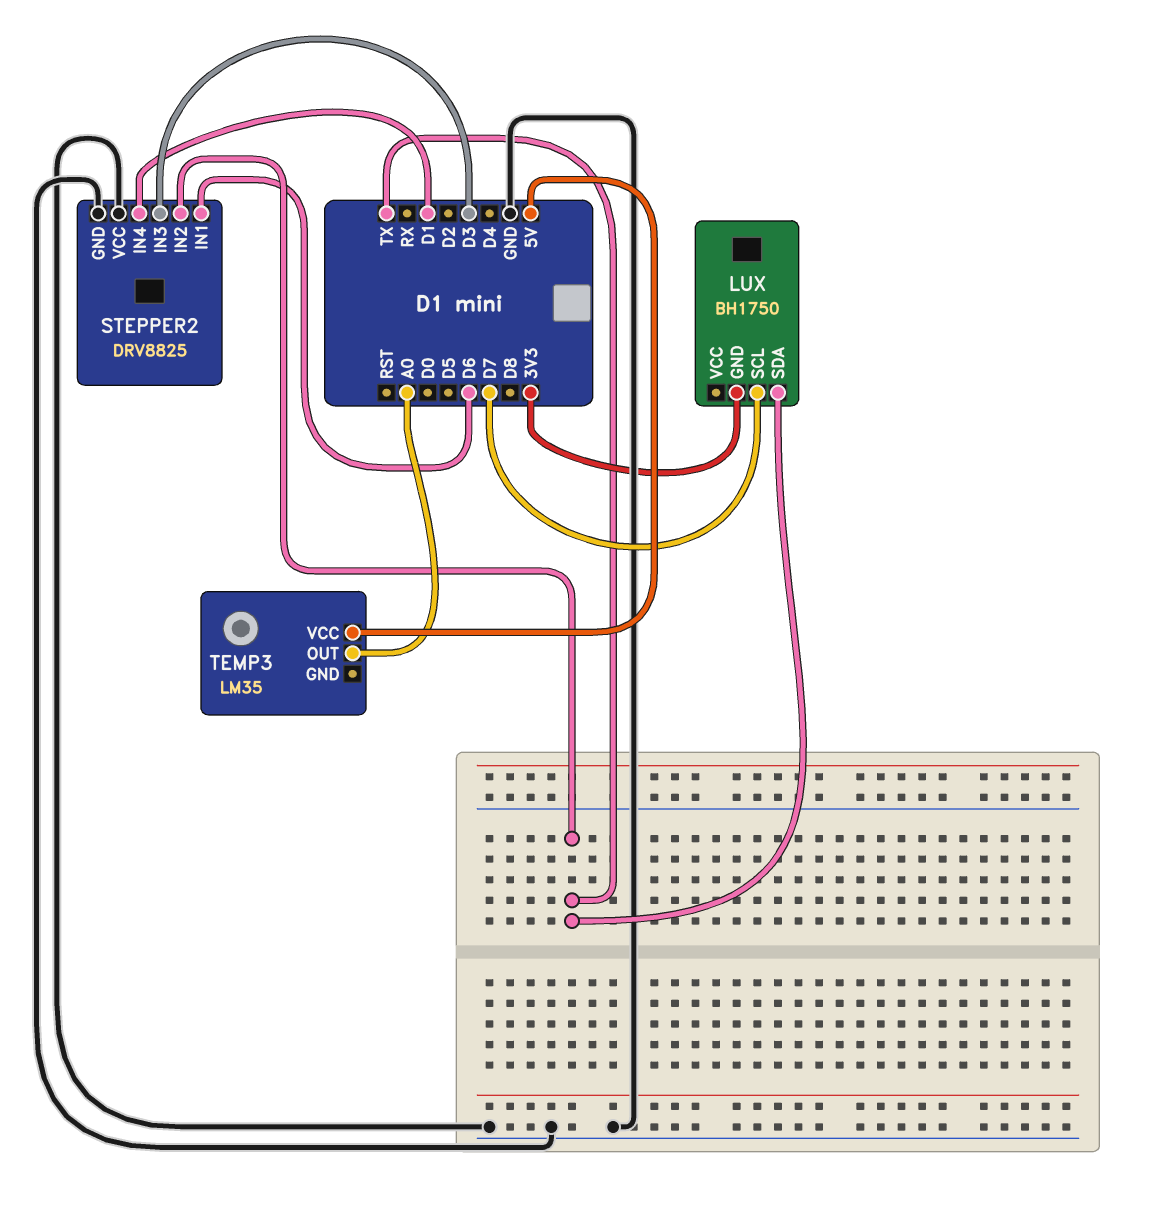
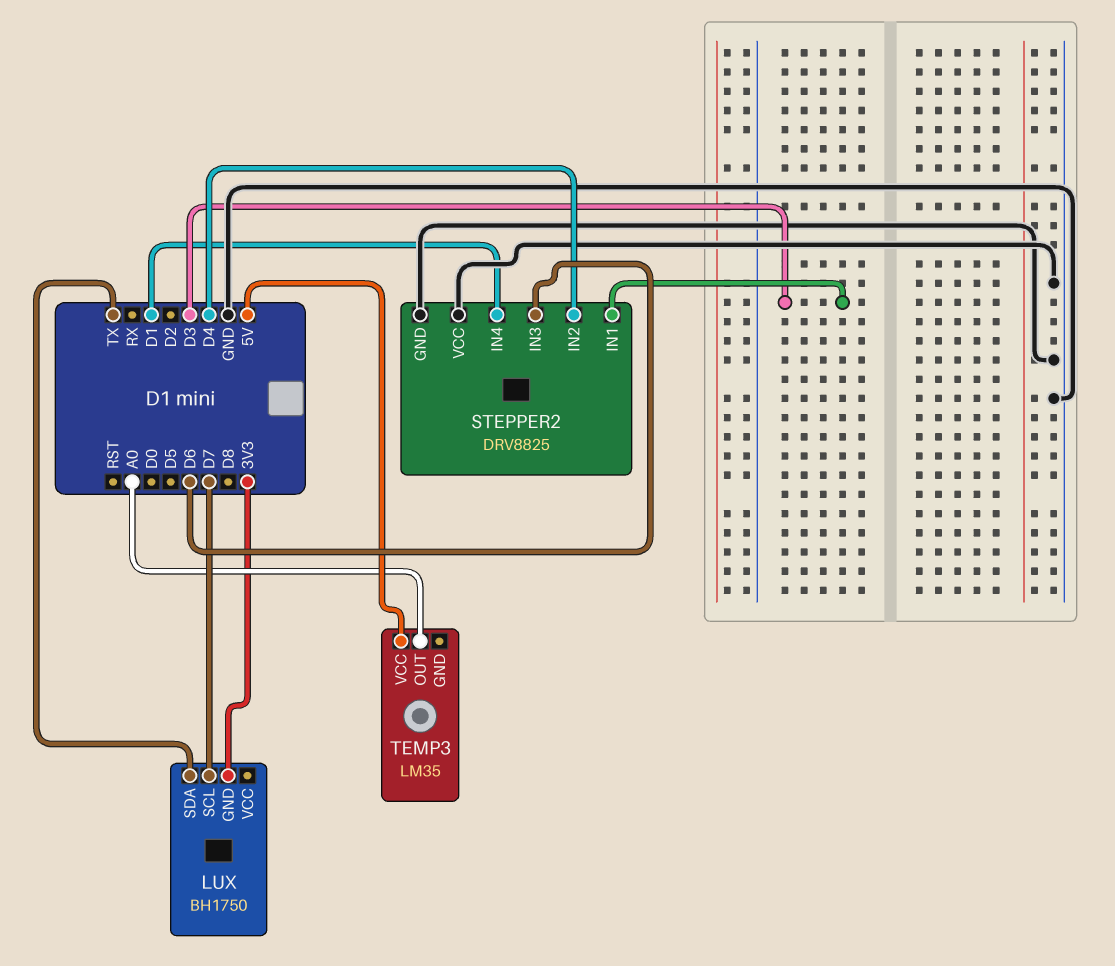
STEPPER2 pin IN1: D6 -> D3
STEPPER2 pin IN2: TX -> D4
STEPPER2 pin IN3: D3 -> D6

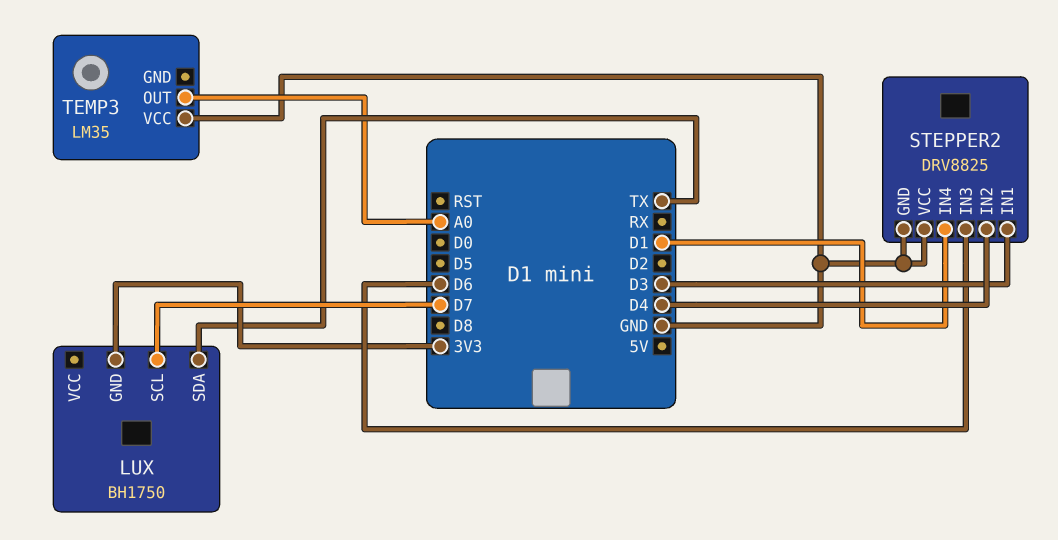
TEMP3 pin VCC: 5V -> GND

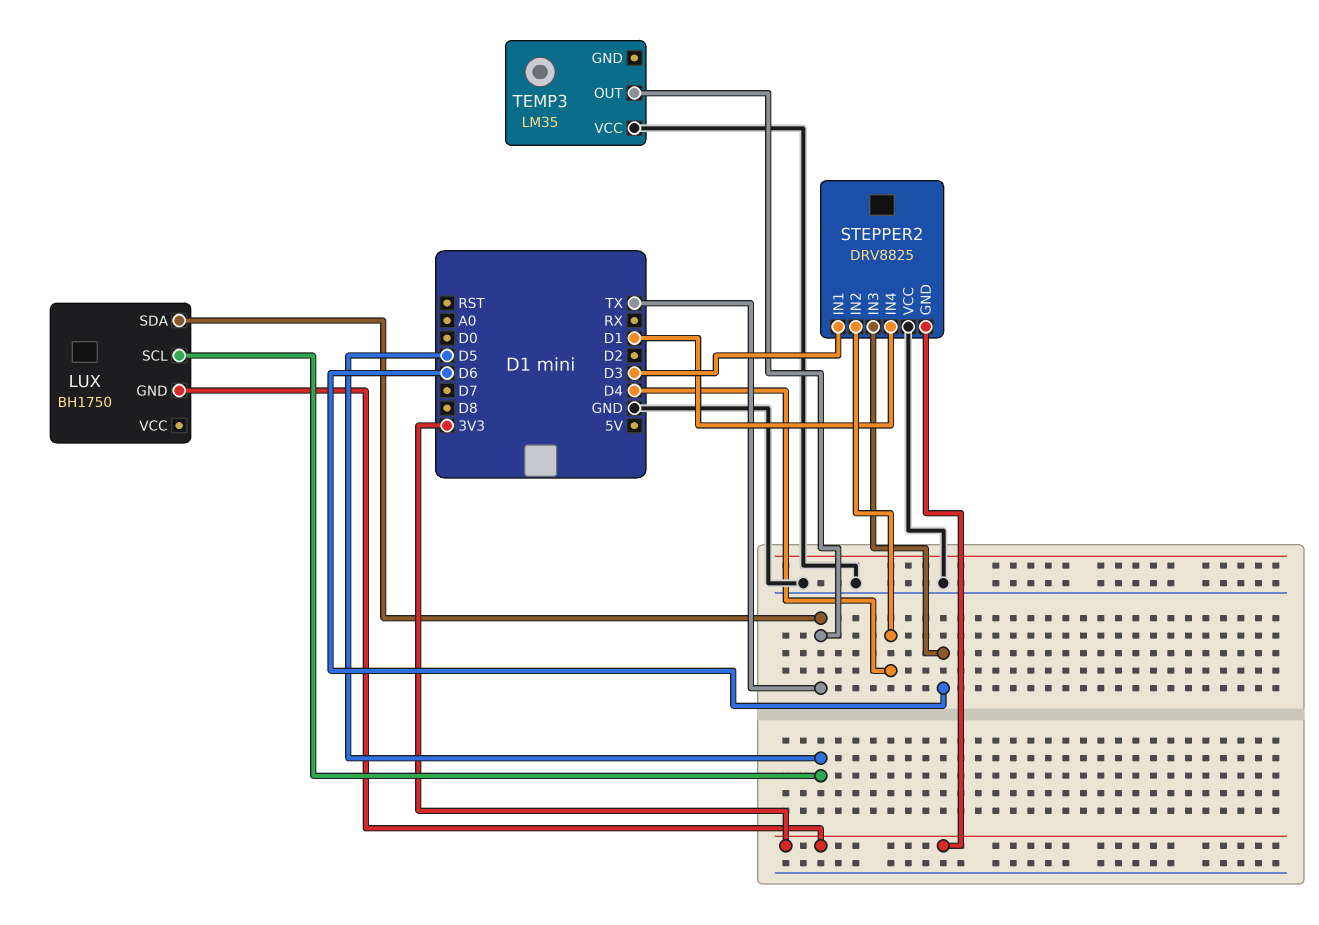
LUX pin SCL: D7 -> D5
STEPPER2 pin GND: GND -> 3V3
TEMP3 pin OUT: A0 -> TX

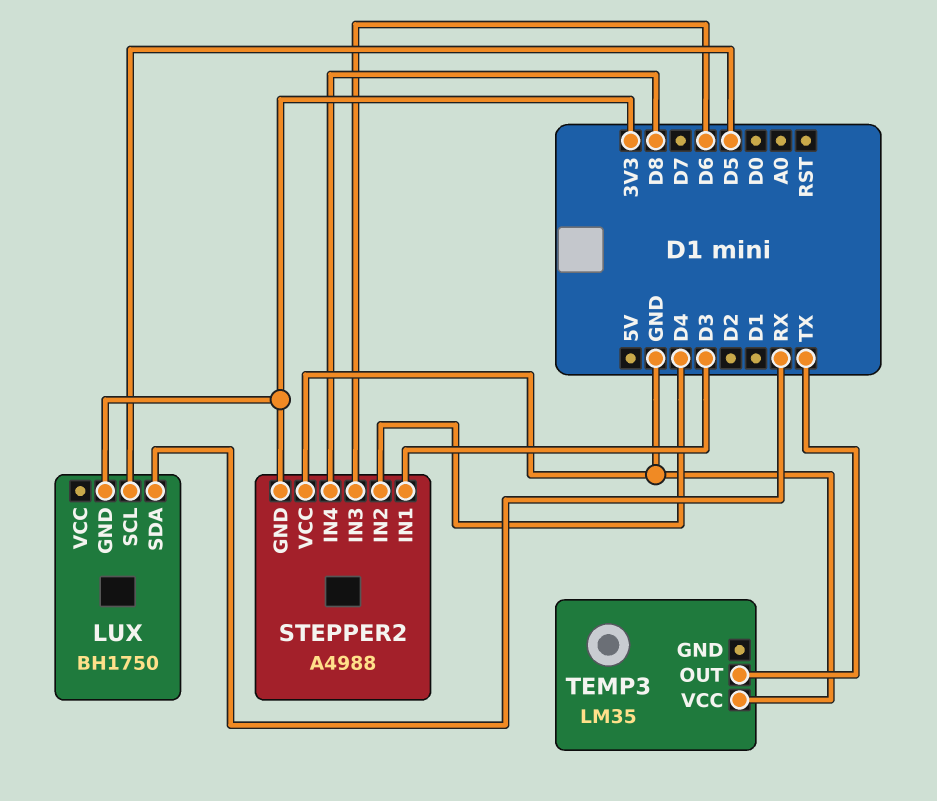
LUX pin SDA: TX -> RX
STEPPER2: DRV8825 -> A4988
STEPPER2 pin IN4: D1 -> D8

